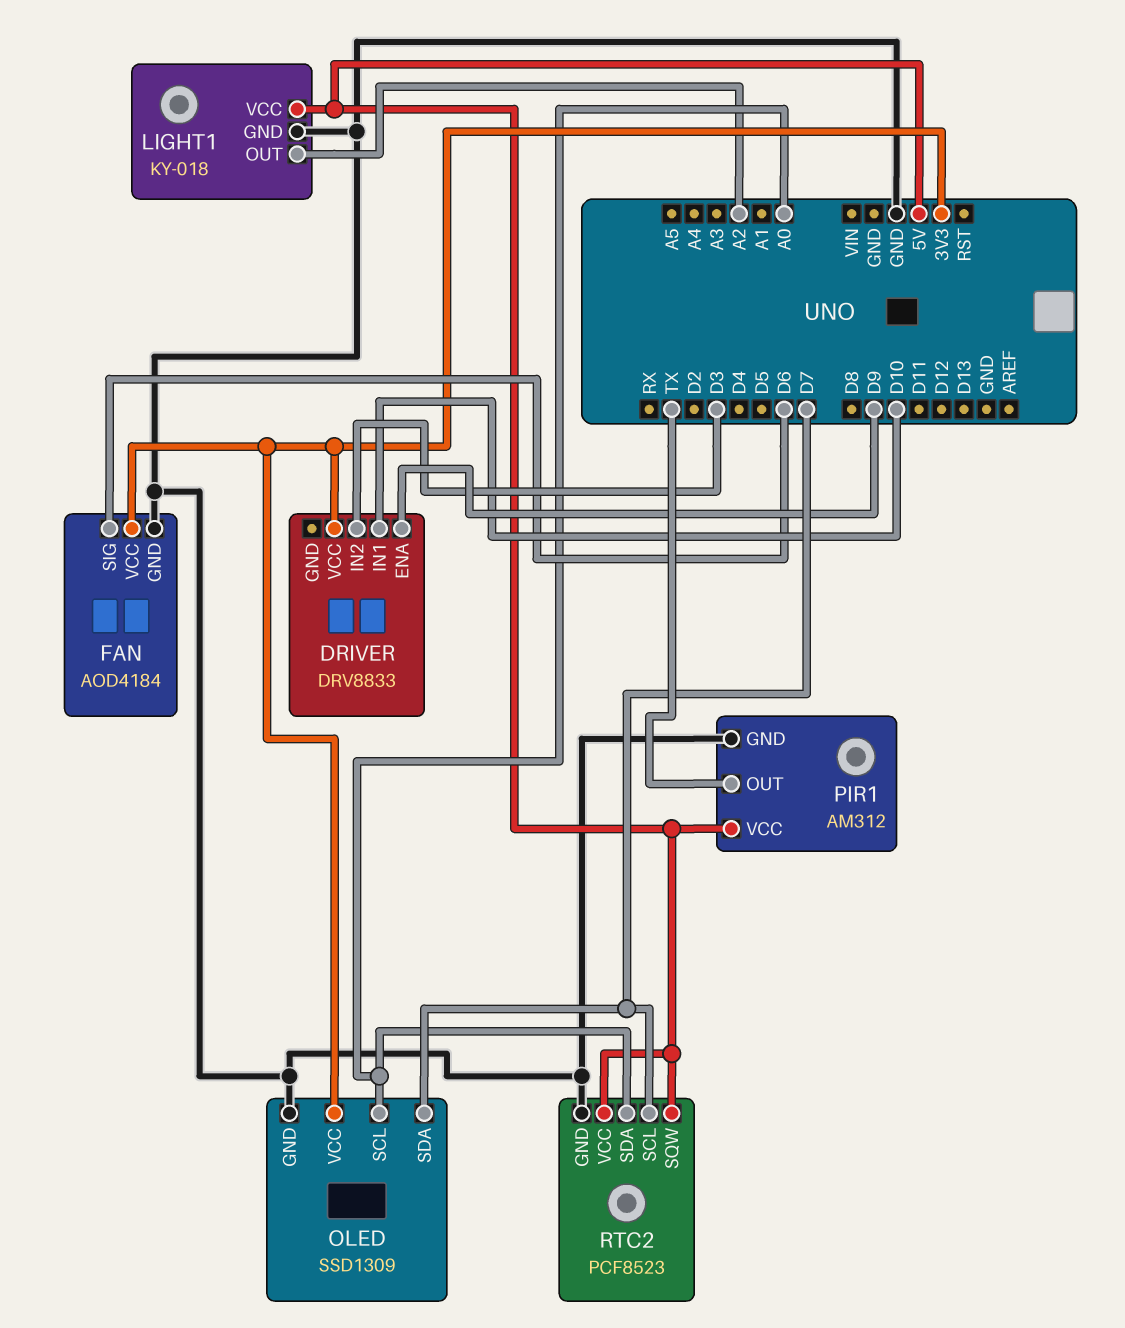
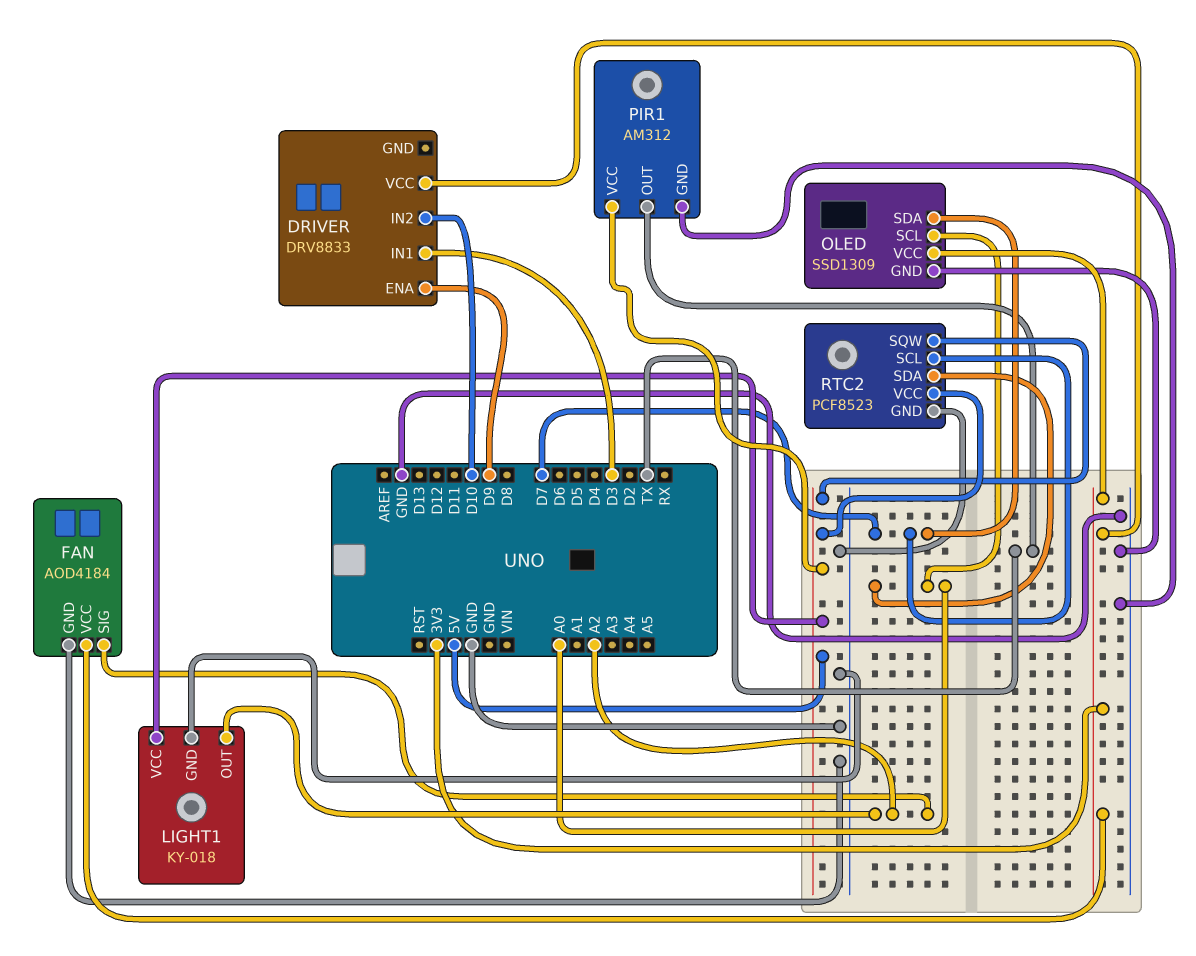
DRIVER pin IN1: D10 -> D3
DRIVER pin IN2: D3 -> D10
FAN pin SIG: D6 -> A2

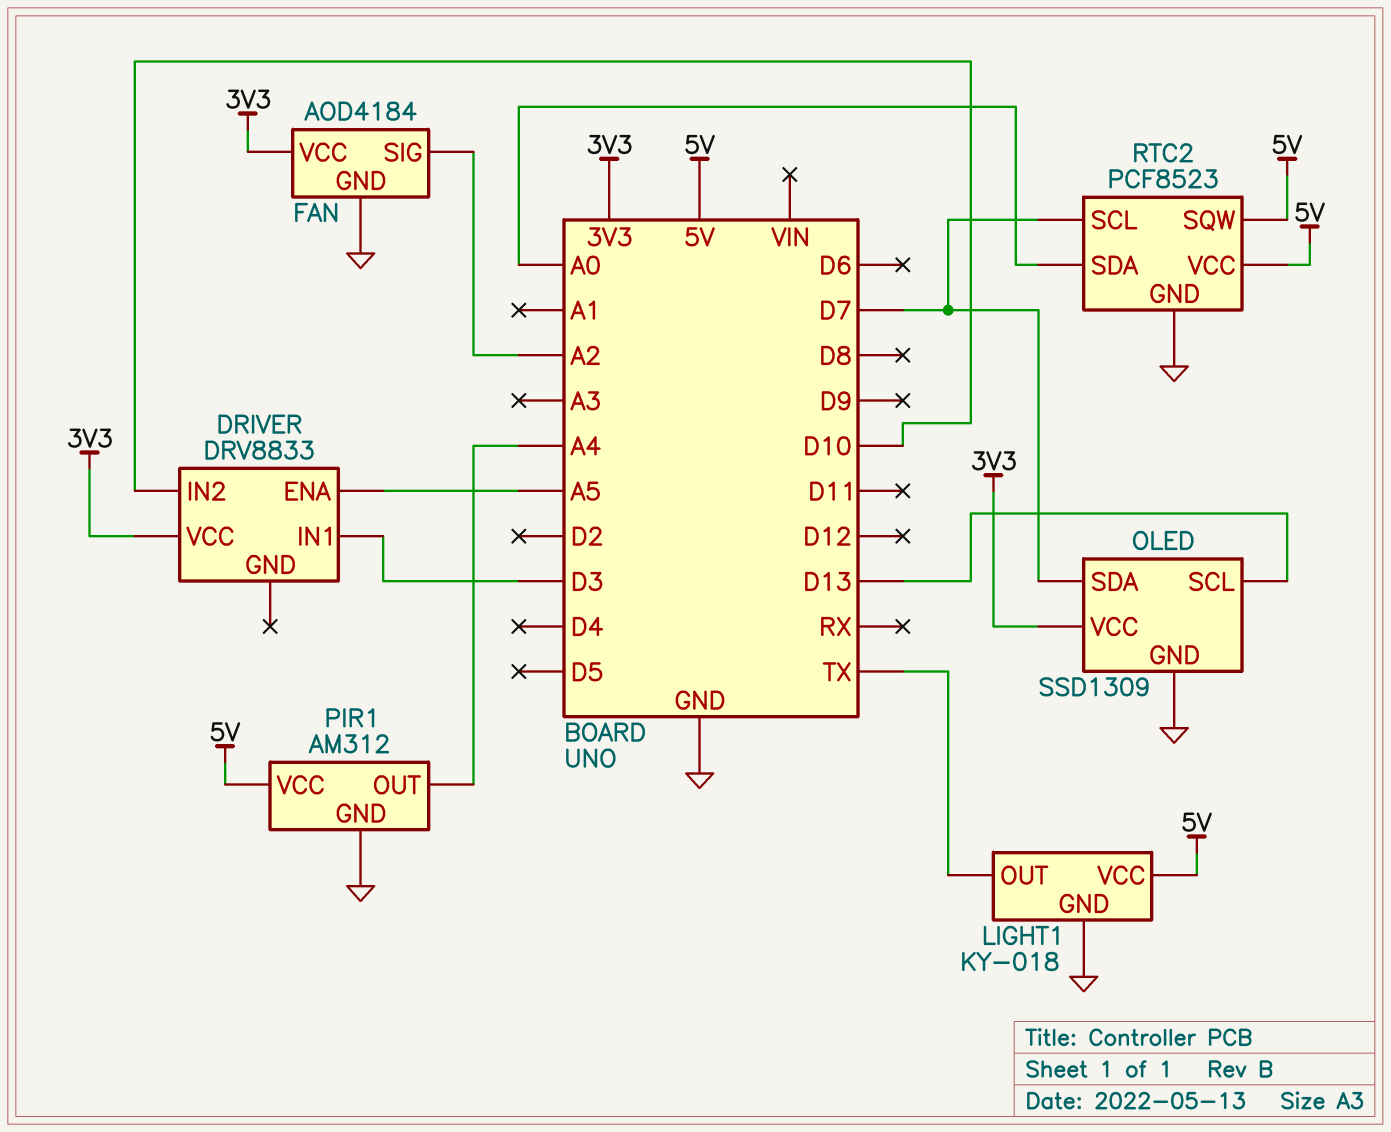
DRIVER pin ENA: D9 -> A5
LIGHT1 pin OUT: A2 -> TX
OLED pin SCL: A0 -> D13
PIR1 pin OUT: TX -> A4

